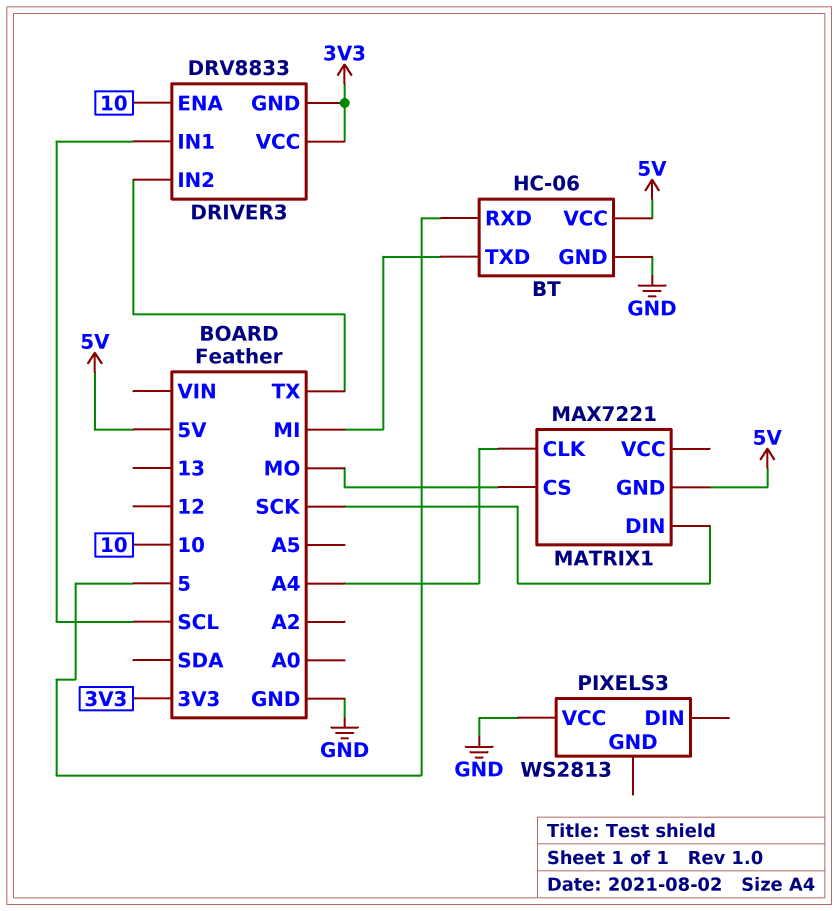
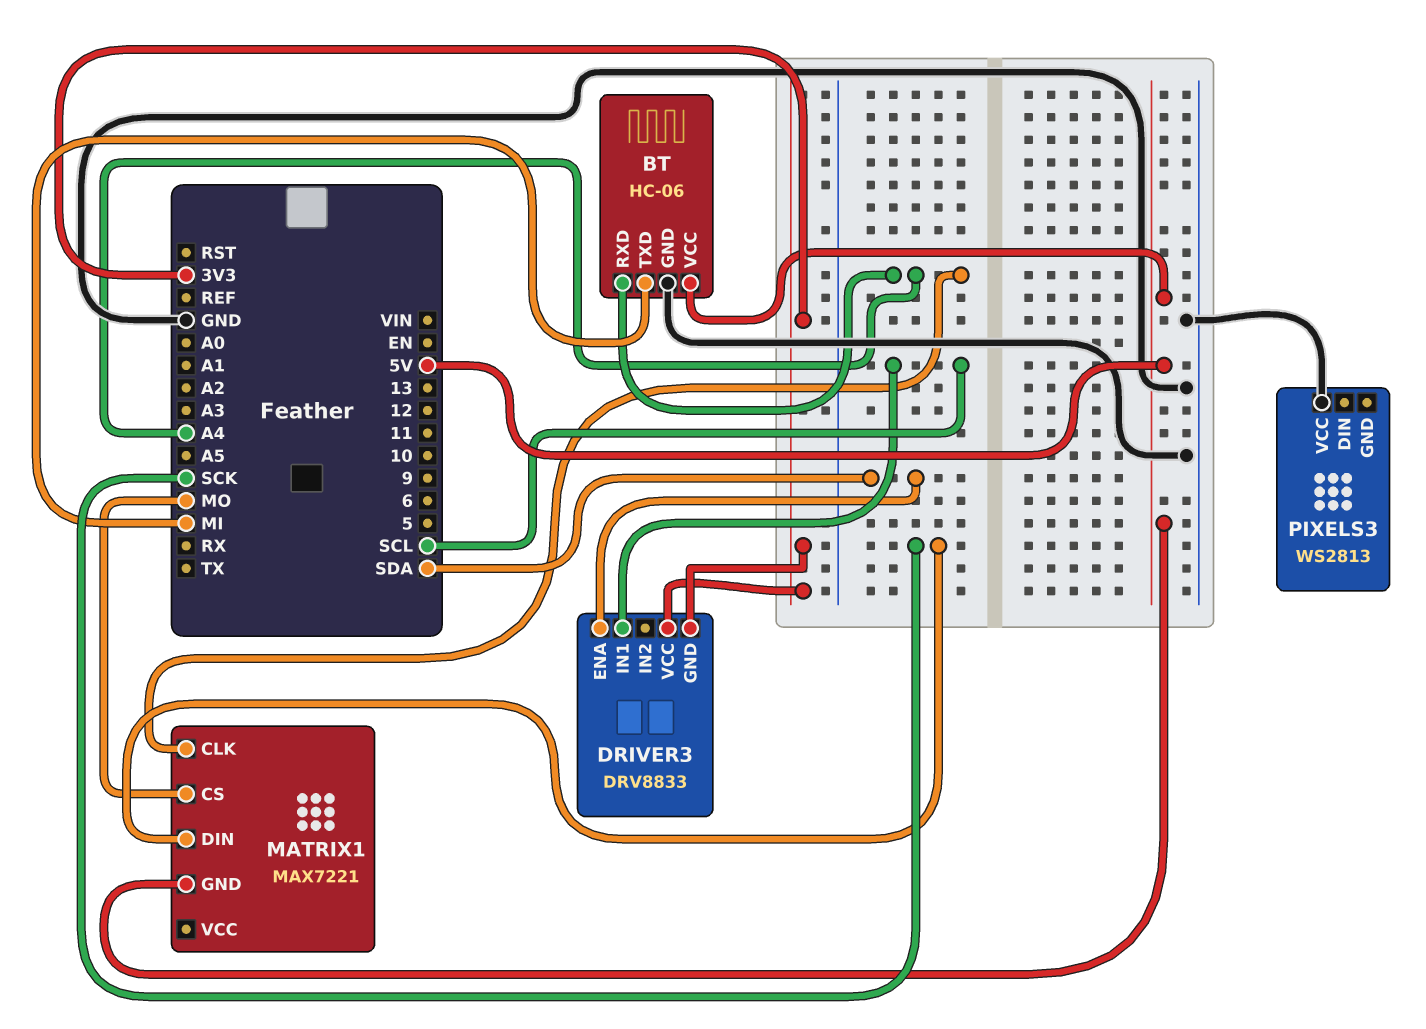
BT pin RXD: 5 -> A4
DRIVER3 pin ENA: 10 -> SDA
DRIVER3 pin IN2: TX -> none

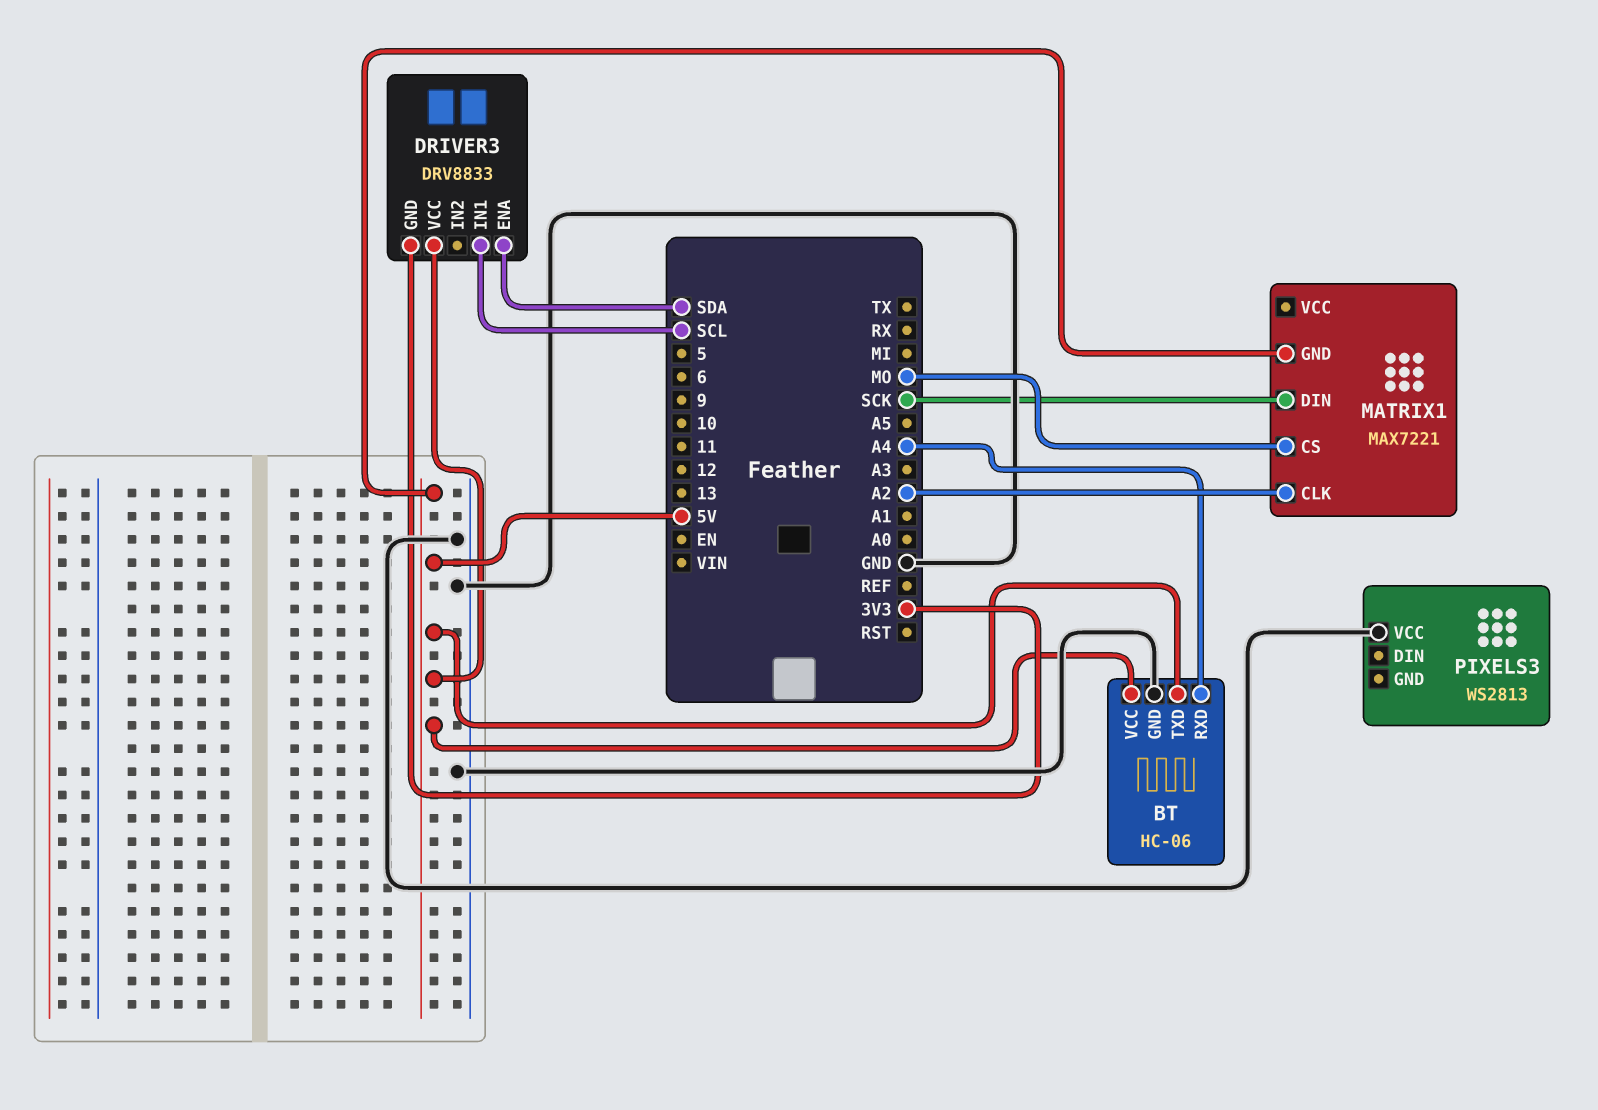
BT pin TXD: MI -> 5V
DRIVER3 pin VCC: 3V3 -> 5V
MATRIX1 pin CLK: A4 -> A2

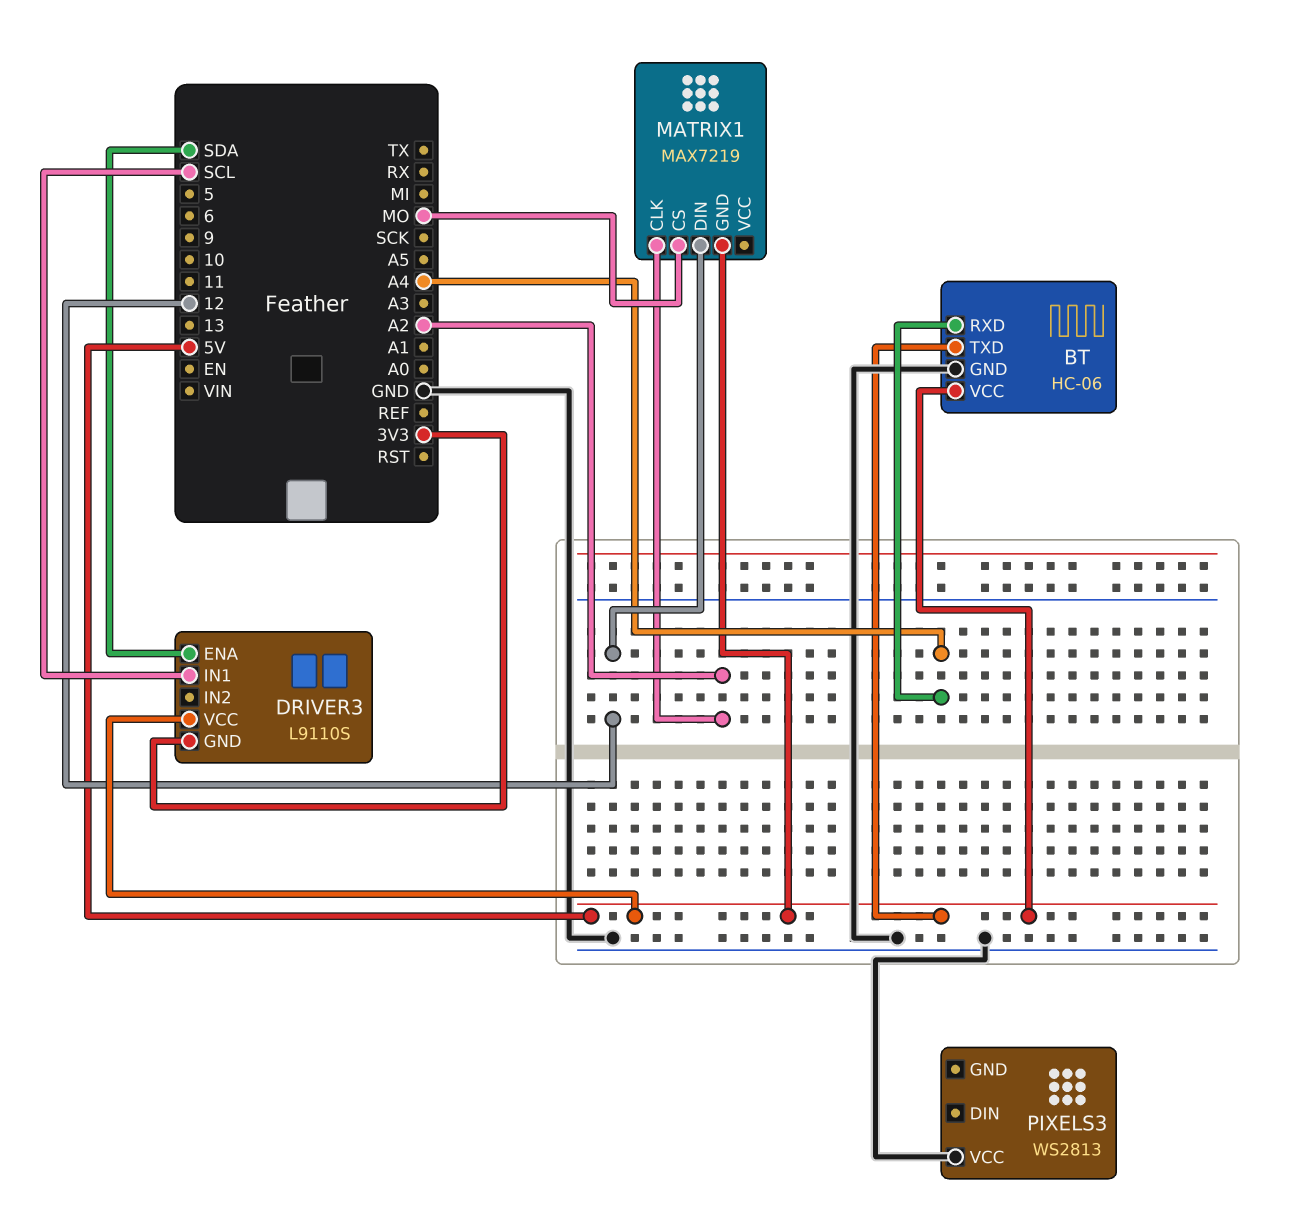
DRIVER3: DRV8833 -> L9110S
MATRIX1: MAX7221 -> MAX7219
MATRIX1 pin DIN: SCK -> 12

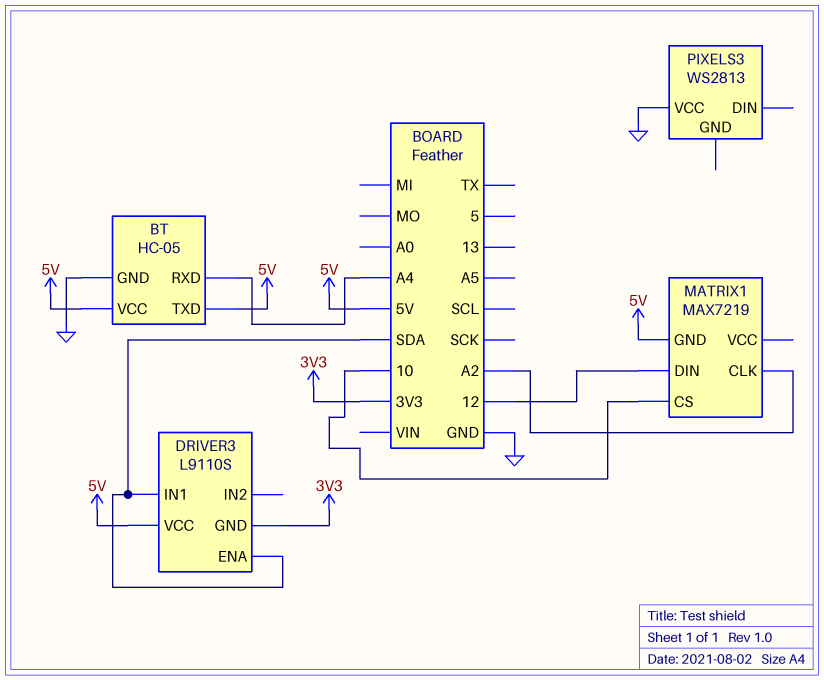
BT: HC-06 -> HC-05
DRIVER3 pin IN1: SCL -> SDA
MATRIX1 pin CS: MO -> 10

